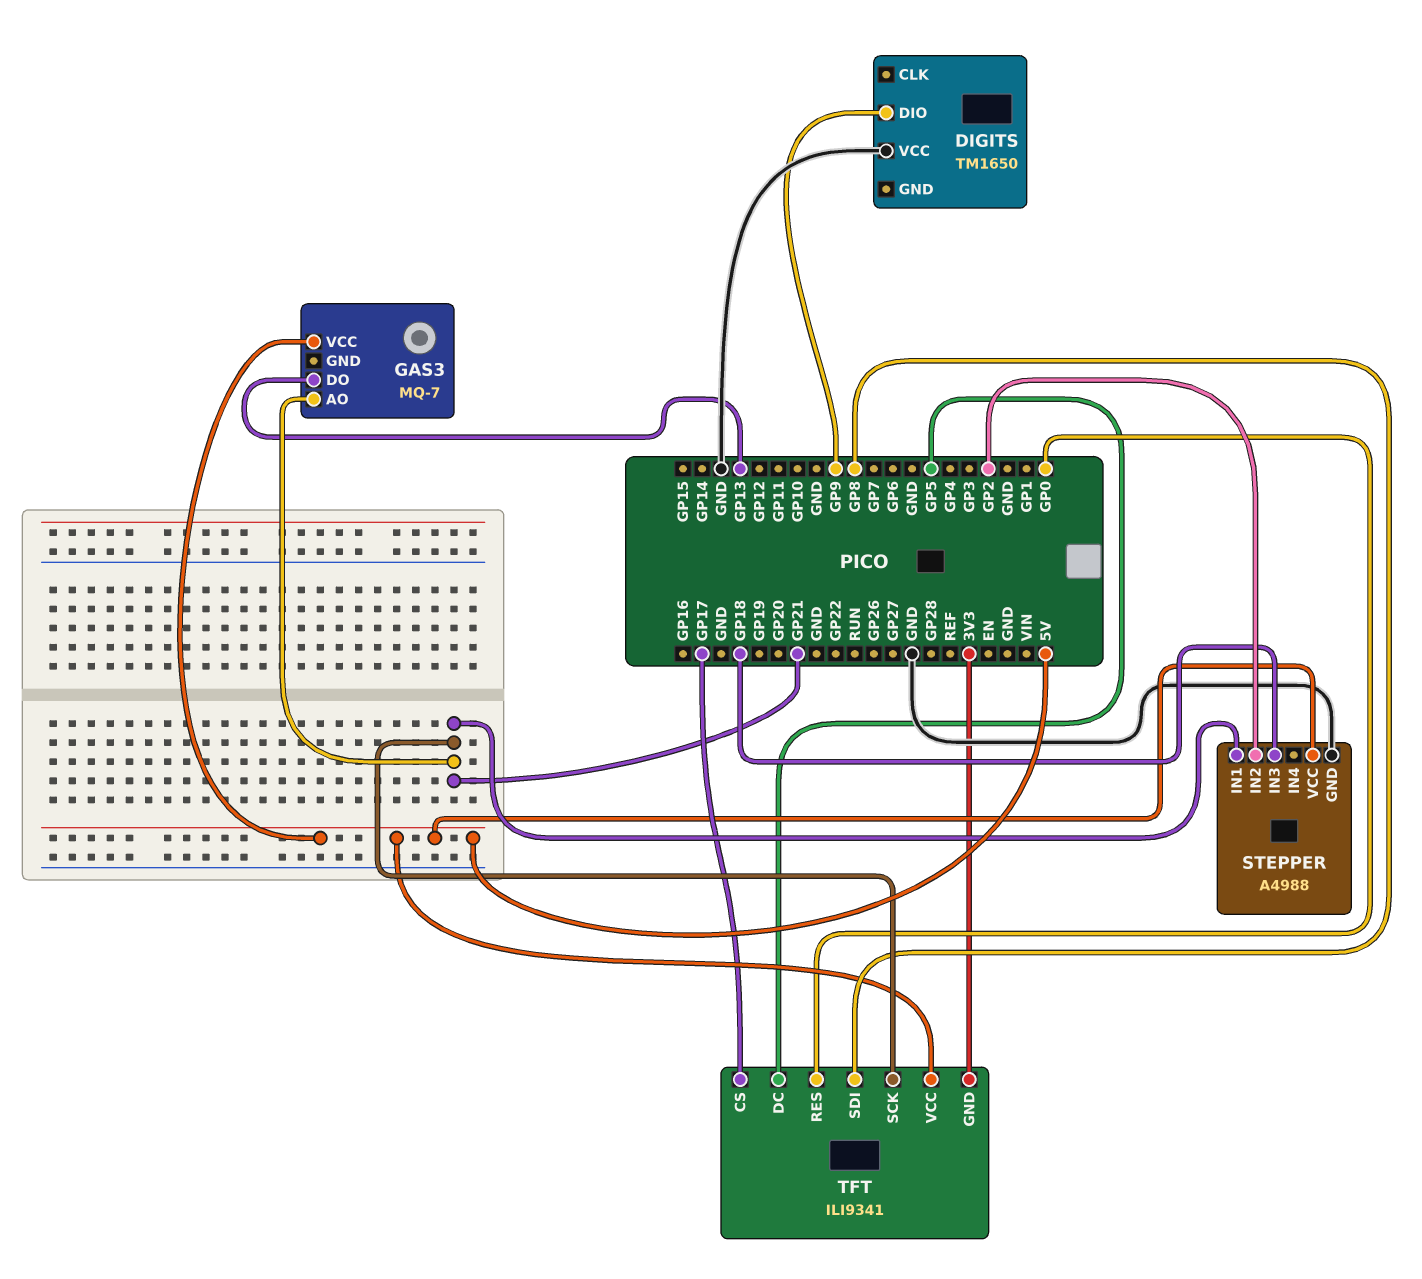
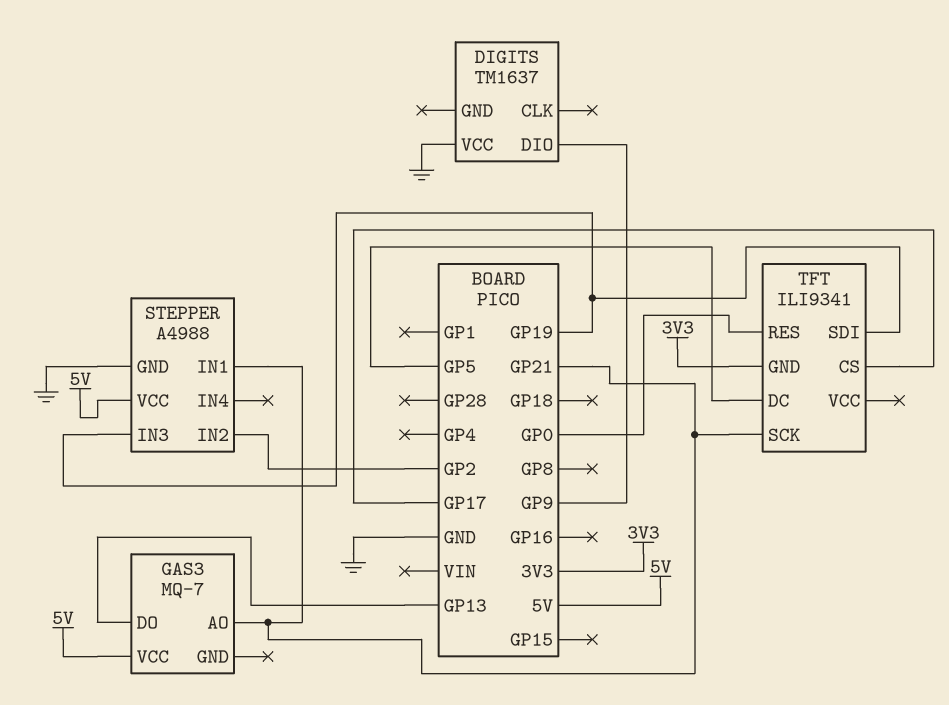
DIGITS: TM1650 -> TM1637
STEPPER pin IN3: GP18 -> GP19
TFT pin SDI: GP8 -> GP19
TFT pin VCC: 5V -> none

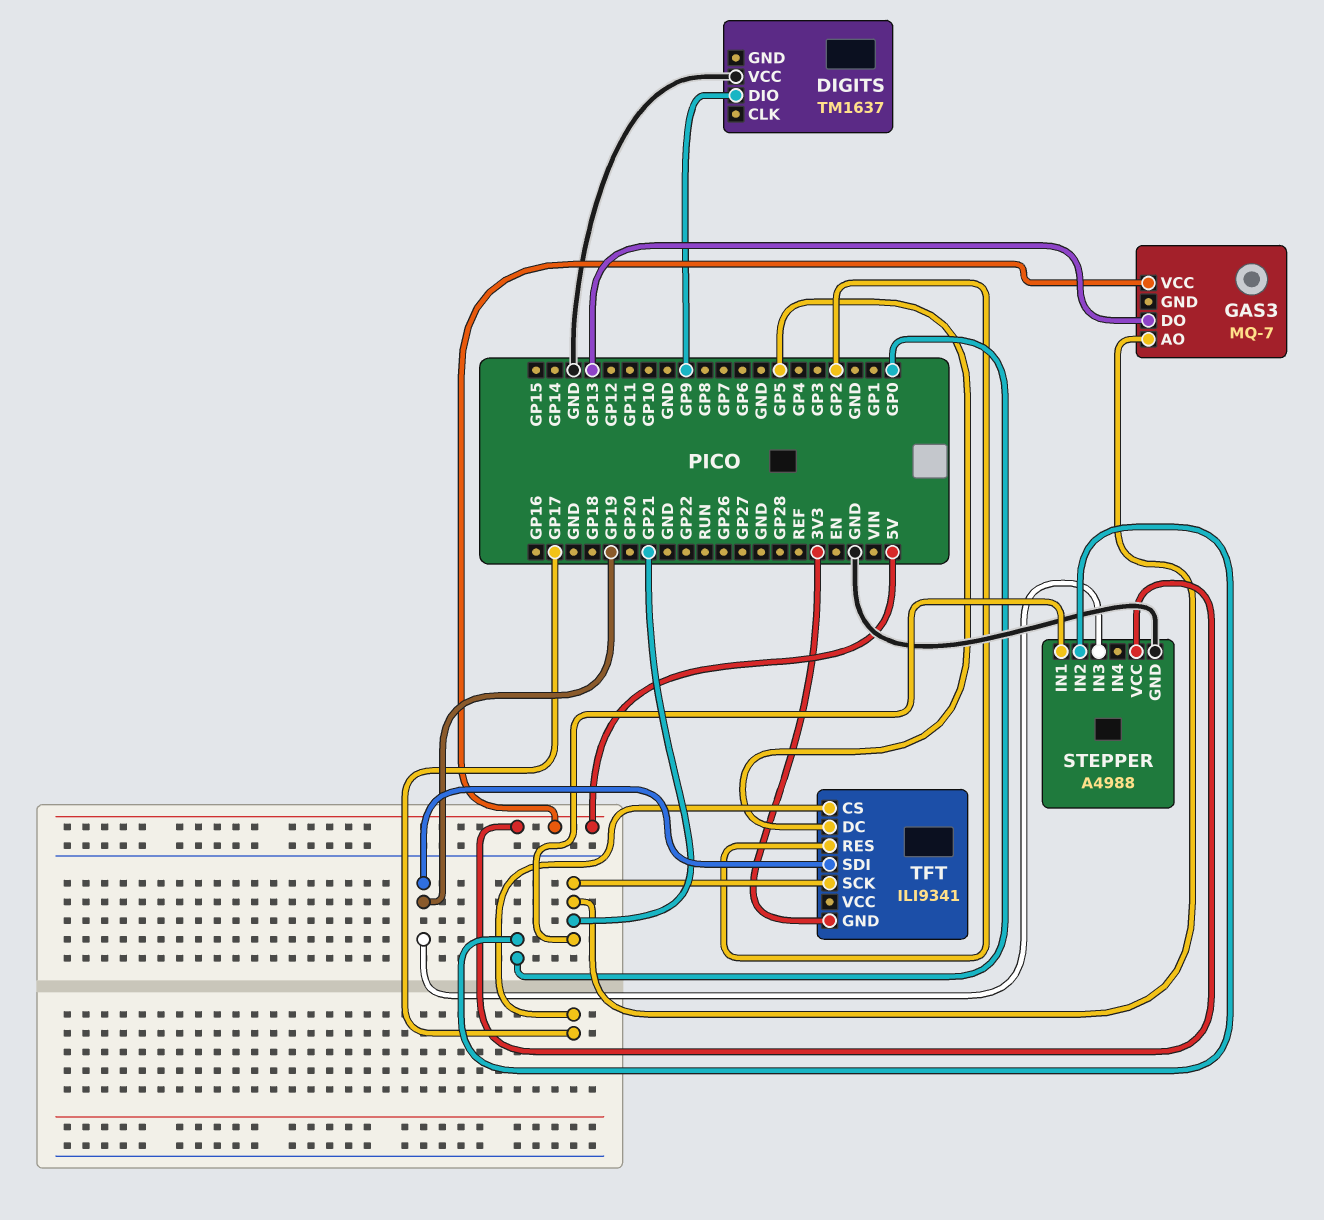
STEPPER pin IN2: GP2 -> GP0
TFT pin RES: GP0 -> GP2

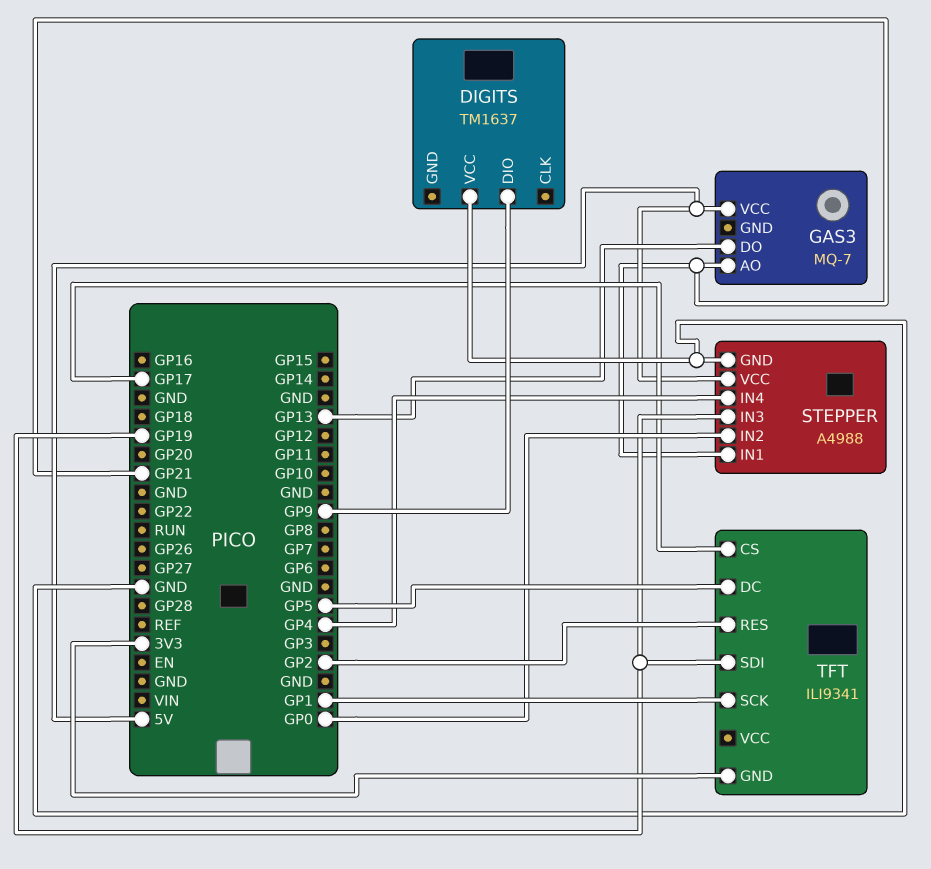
STEPPER pin IN4: none -> GP4
TFT pin SCK: GP21 -> GP1

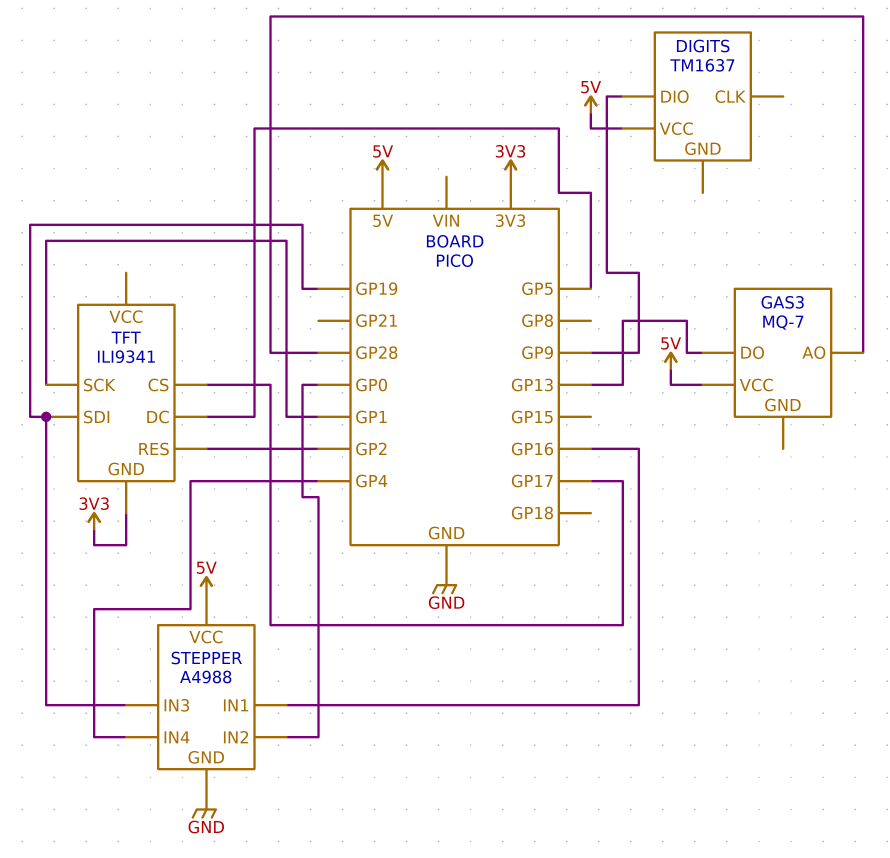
DIGITS pin VCC: GND -> 5V
GAS3 pin AO: GP21 -> GP28
STEPPER pin IN1: GP21 -> GP16

